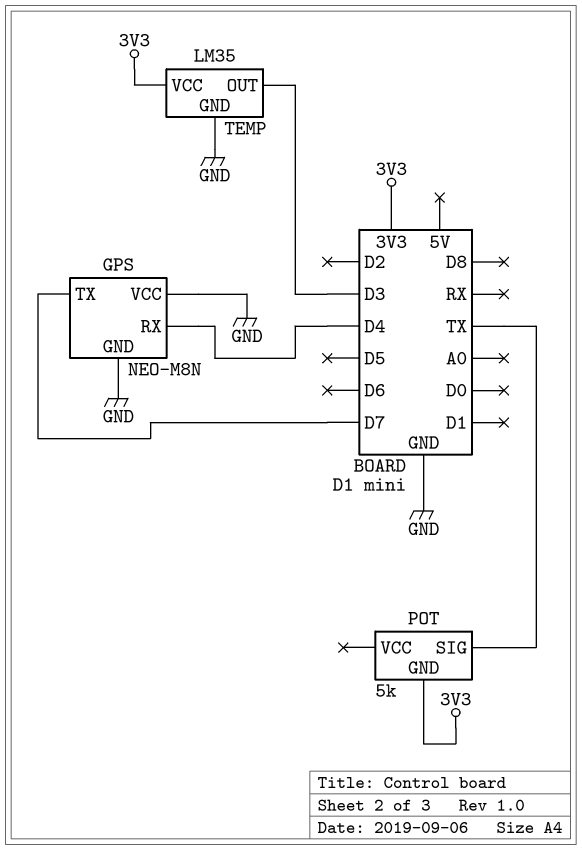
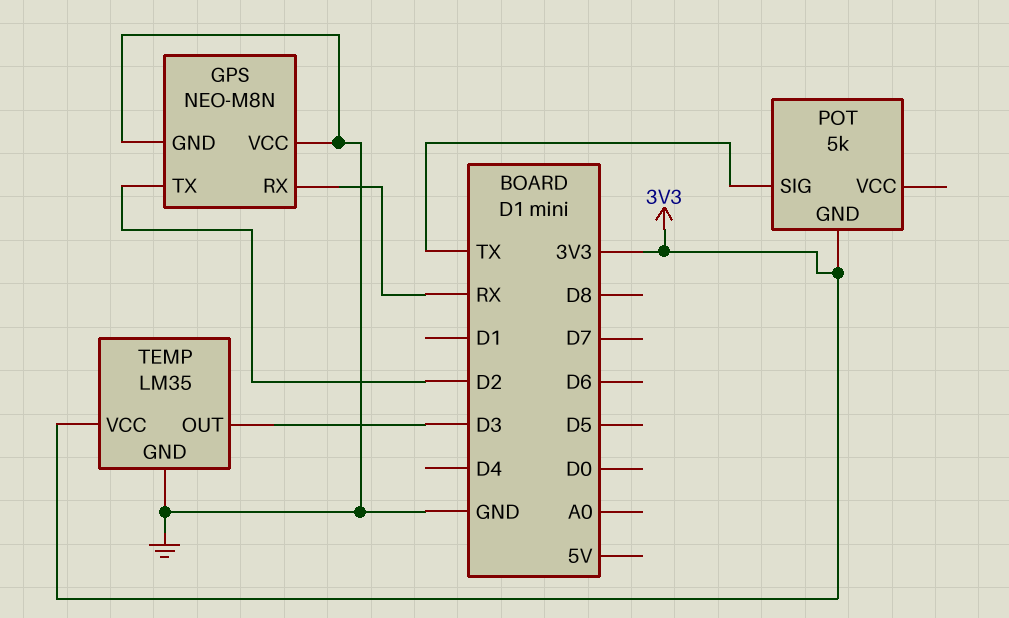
GPS pin RX: D4 -> RX
GPS pin TX: D7 -> D2

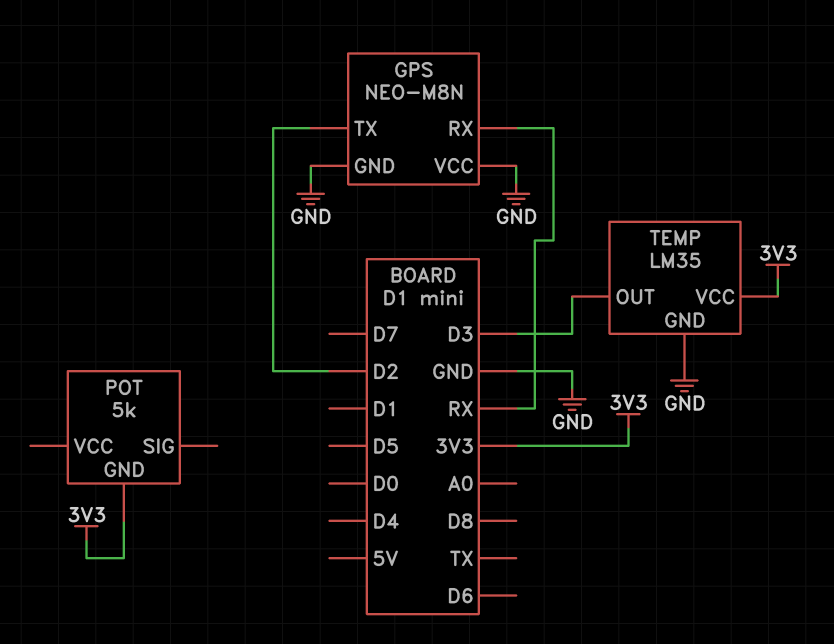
POT pin SIG: TX -> none

